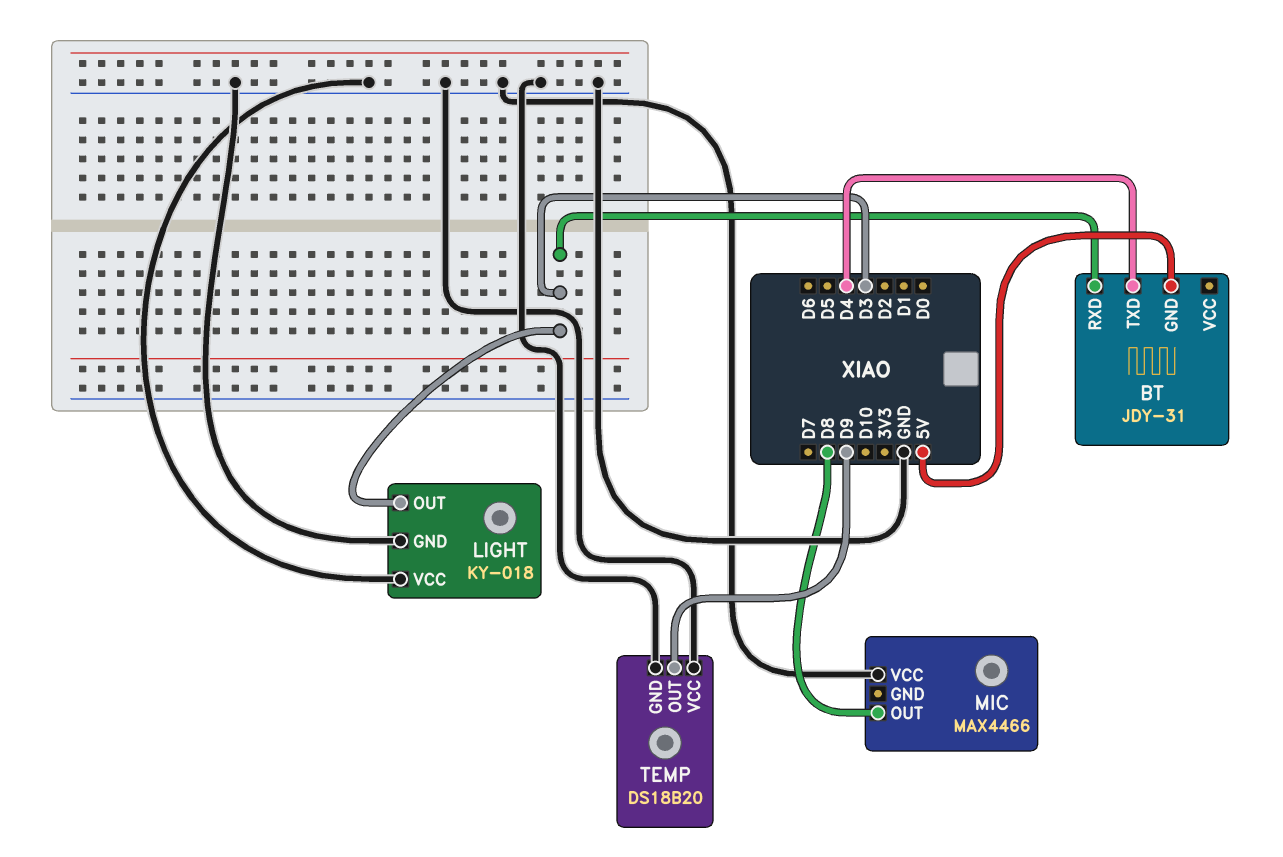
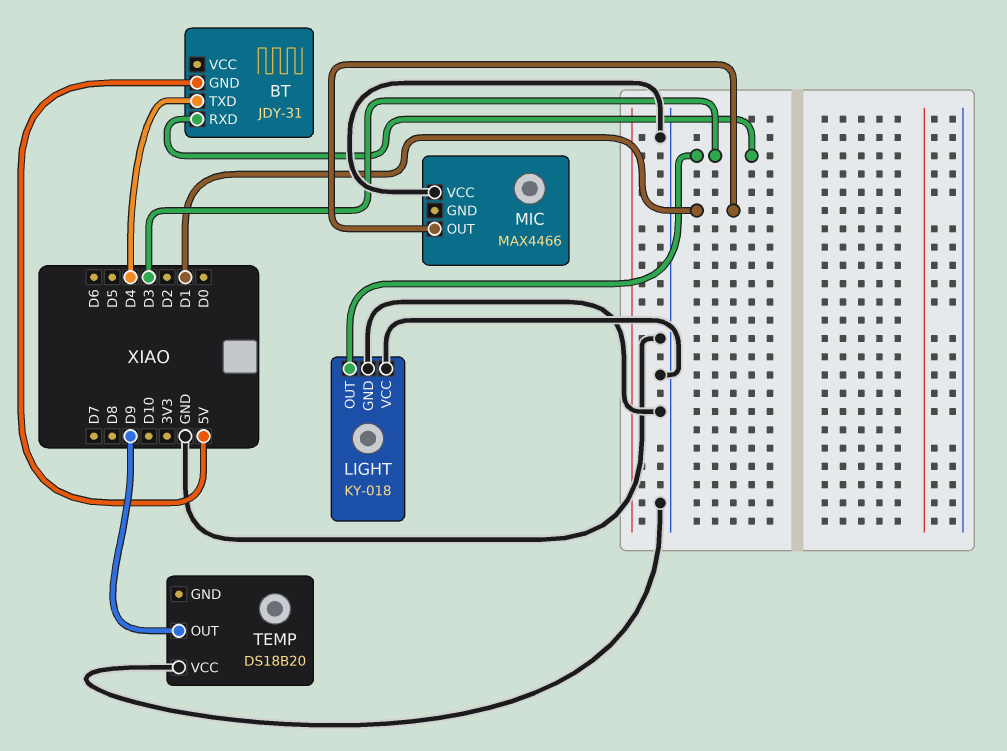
MIC pin OUT: D8 -> D1
TEMP pin GND: GND -> none

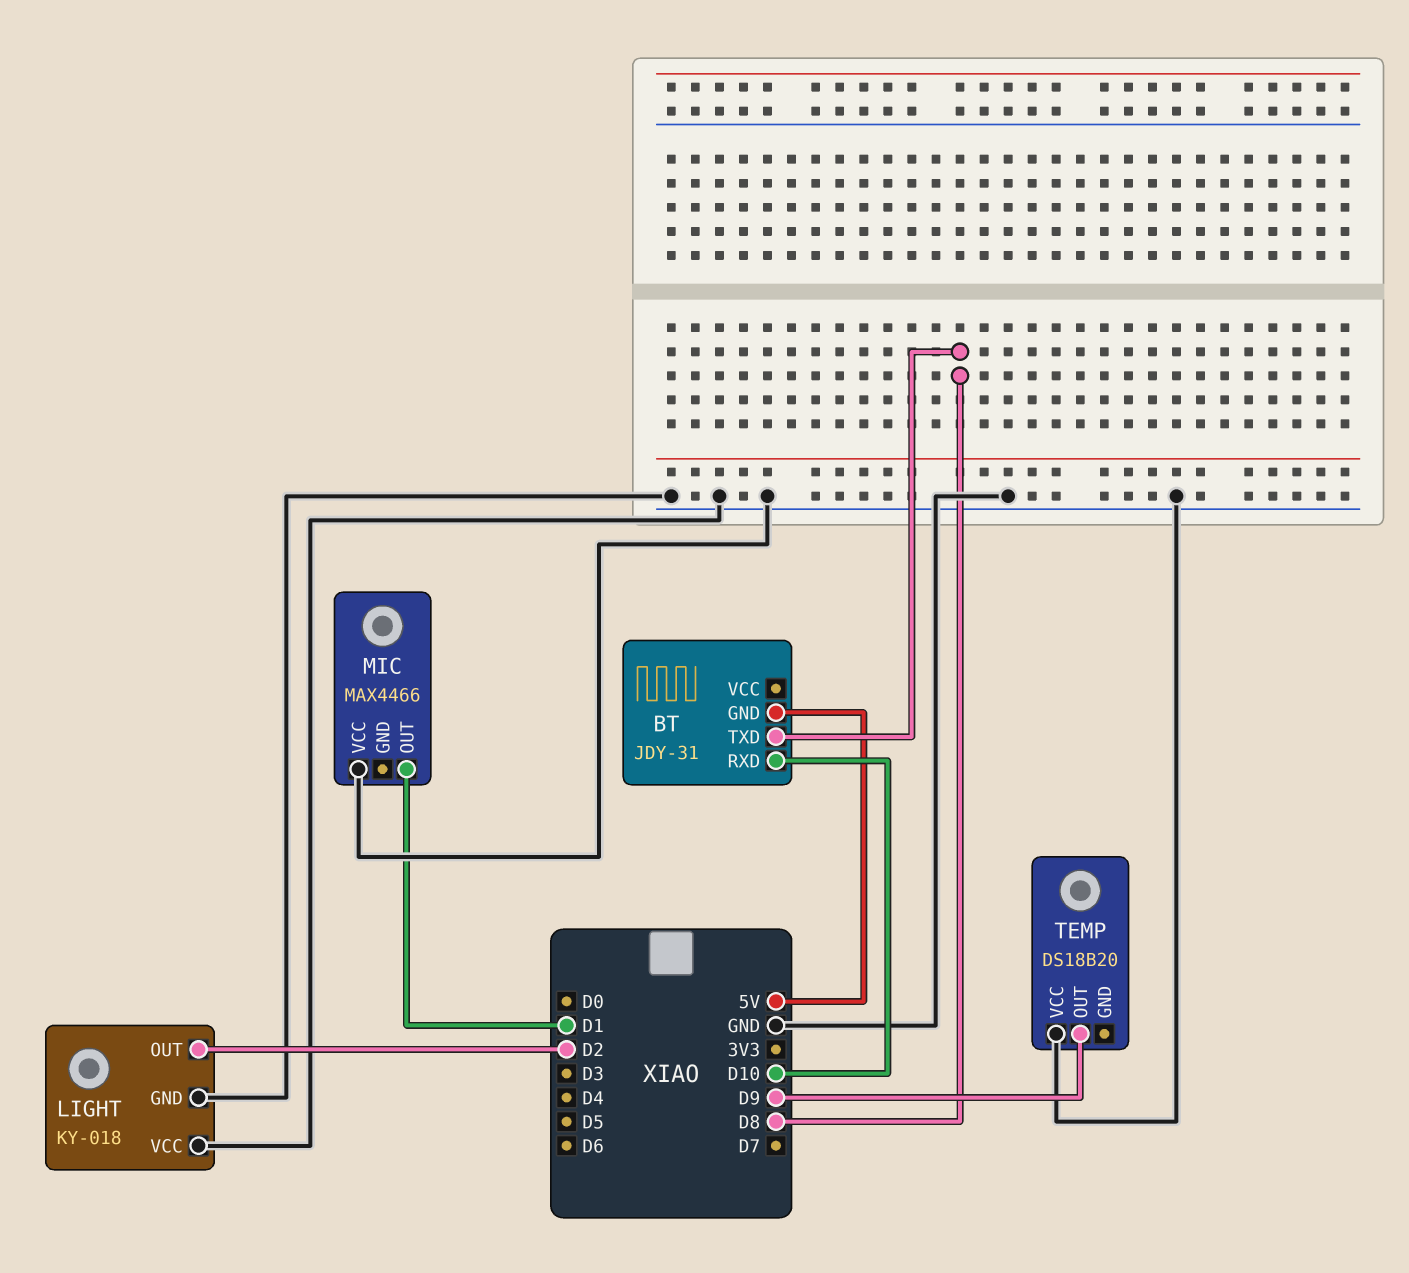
BT pin RXD: D3 -> D10
BT pin TXD: D4 -> D8
LIGHT pin OUT: D3 -> D2

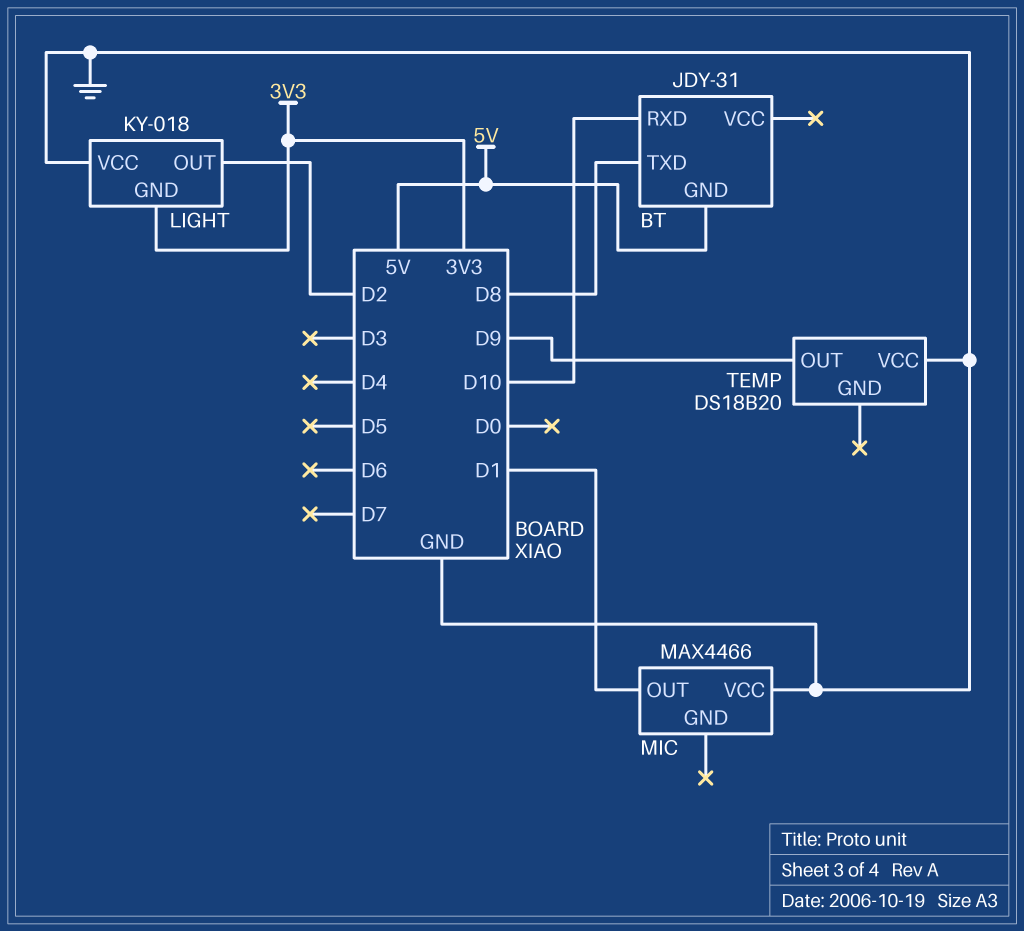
LIGHT pin GND: GND -> 3V3

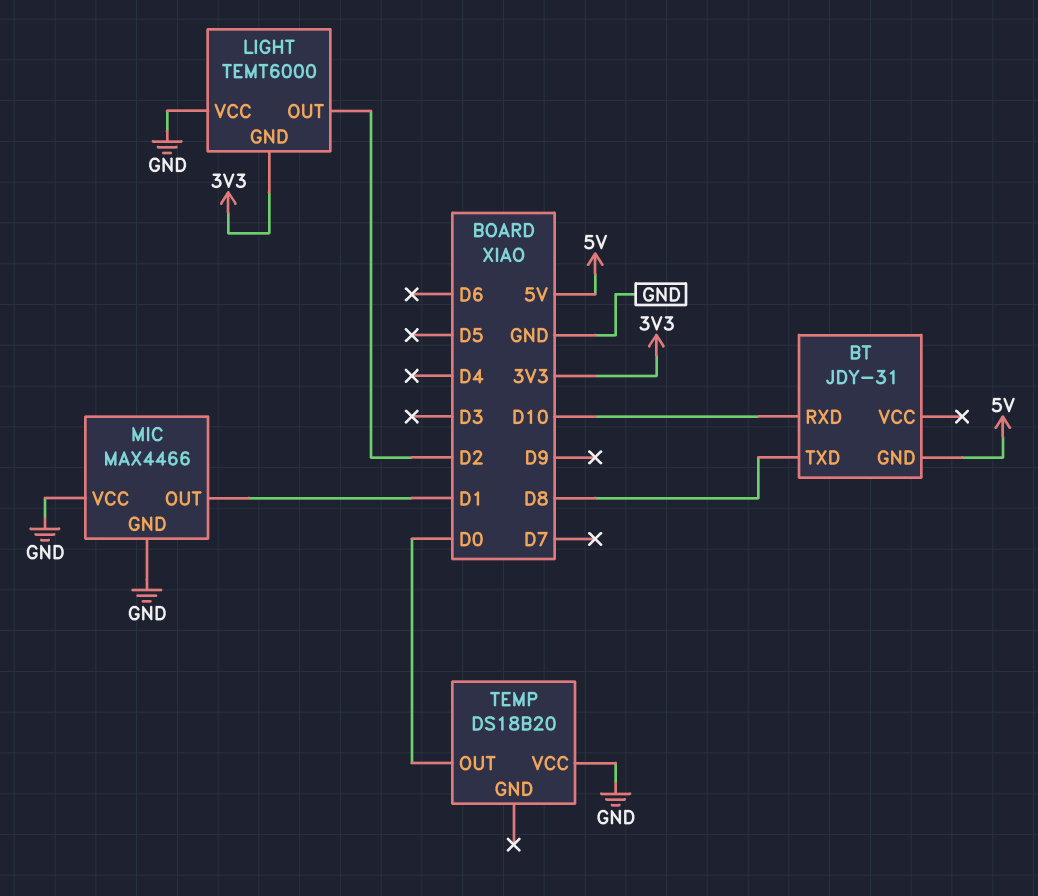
LIGHT: KY-018 -> TEMT6000
MIC pin GND: none -> GND
TEMP pin OUT: D9 -> D0

